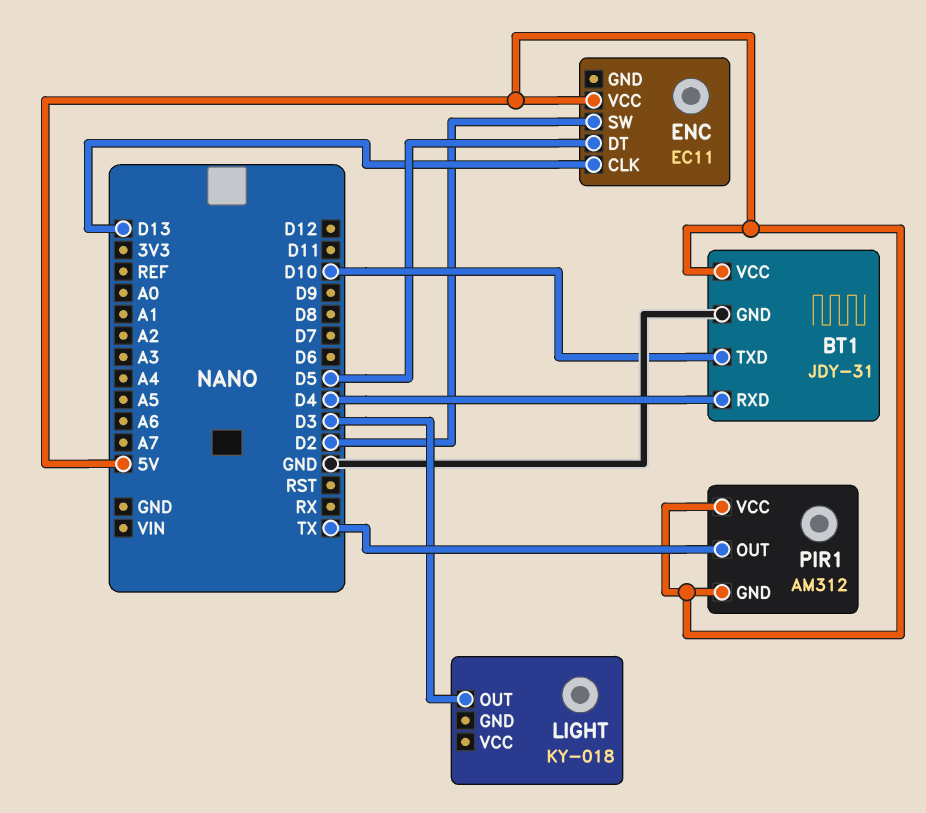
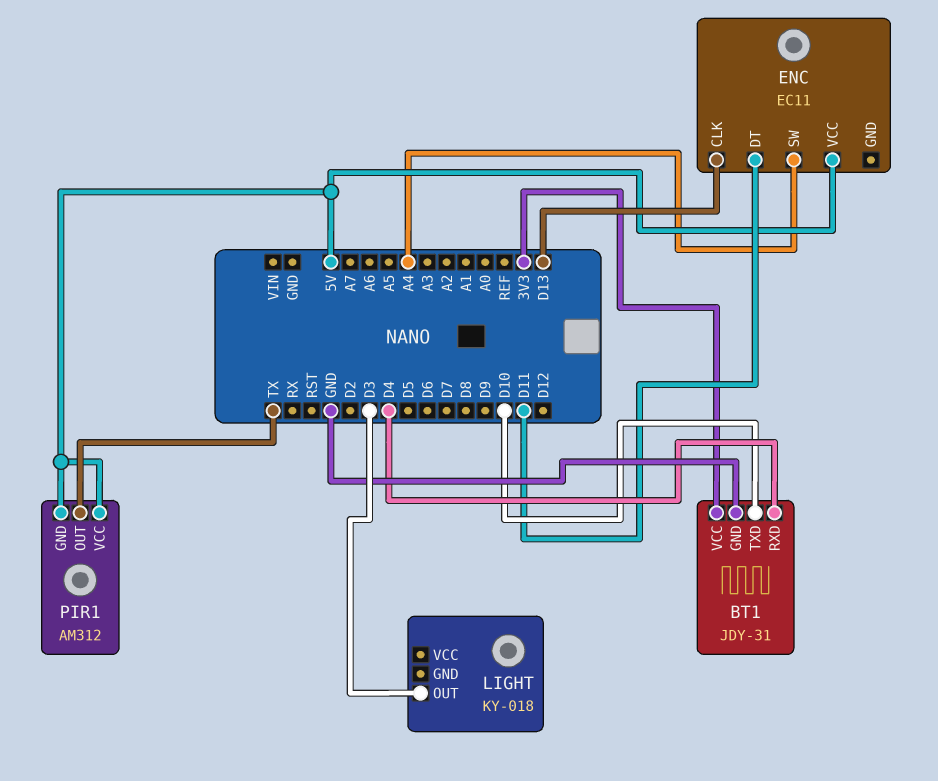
BT1 pin VCC: 5V -> 3V3
ENC pin DT: D5 -> D11
ENC pin SW: D2 -> A4

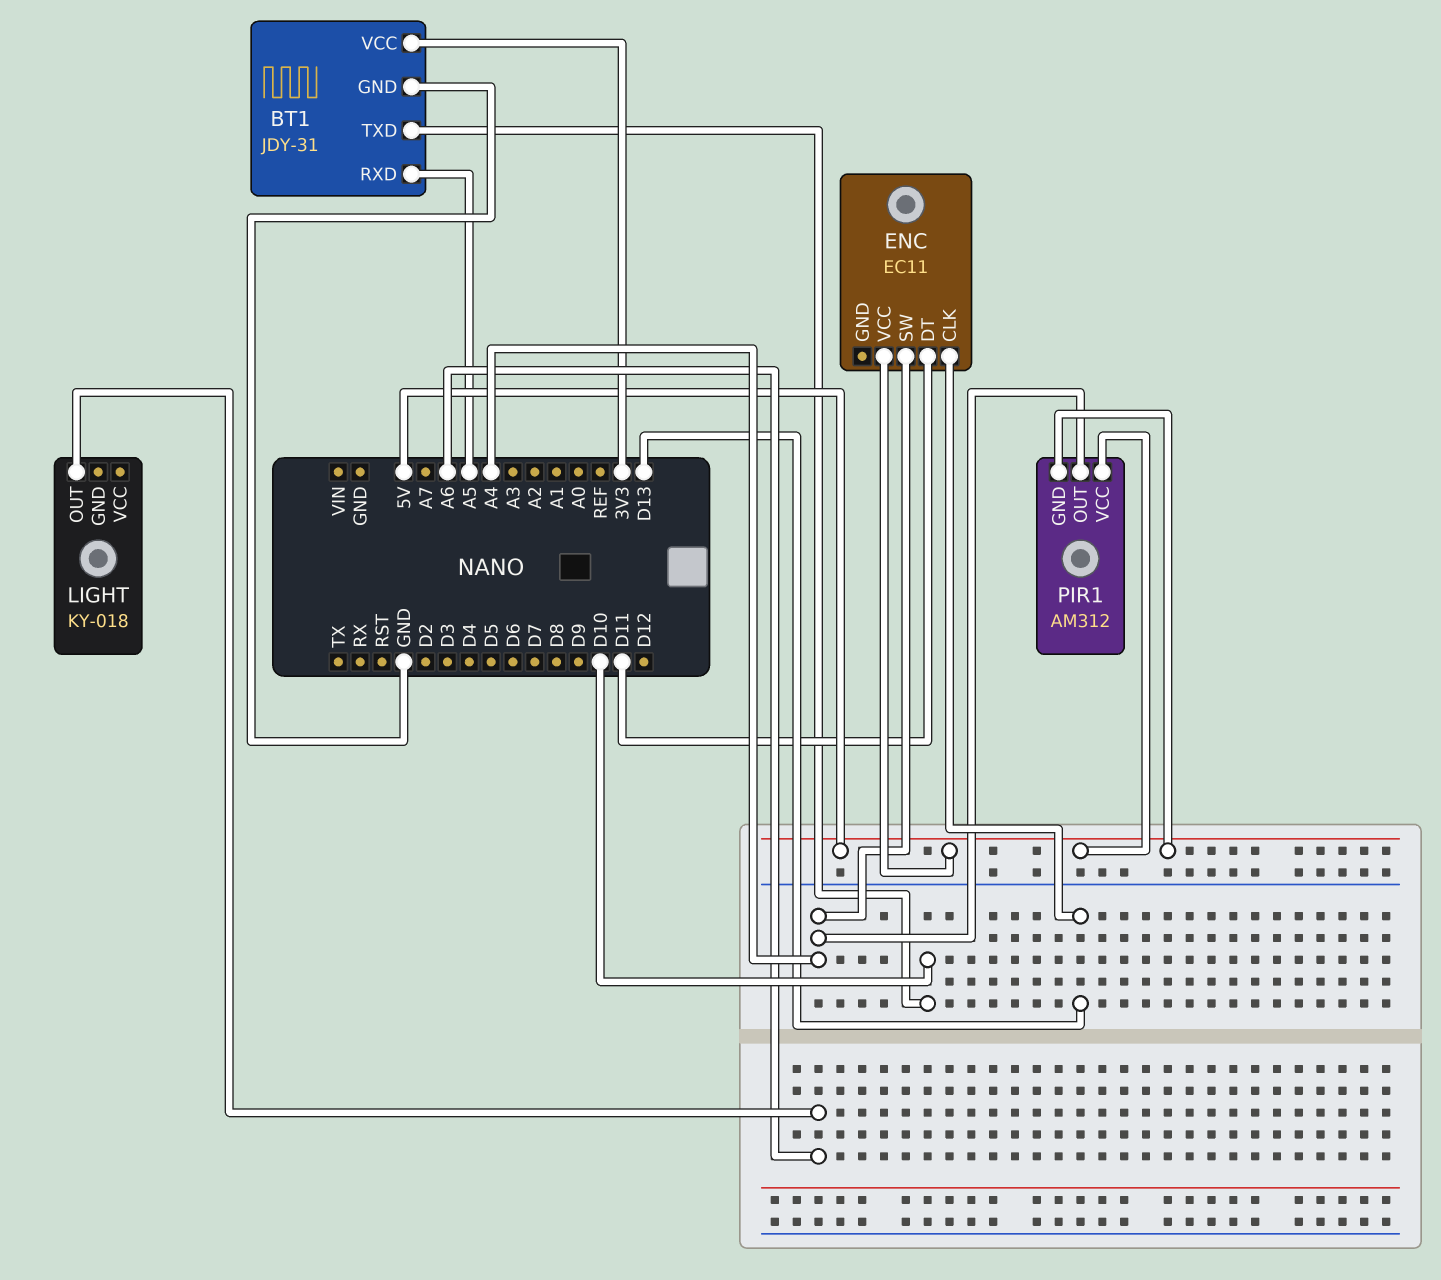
BT1 pin RXD: D4 -> A5
LIGHT pin OUT: D3 -> A6
PIR1 pin OUT: TX -> A4

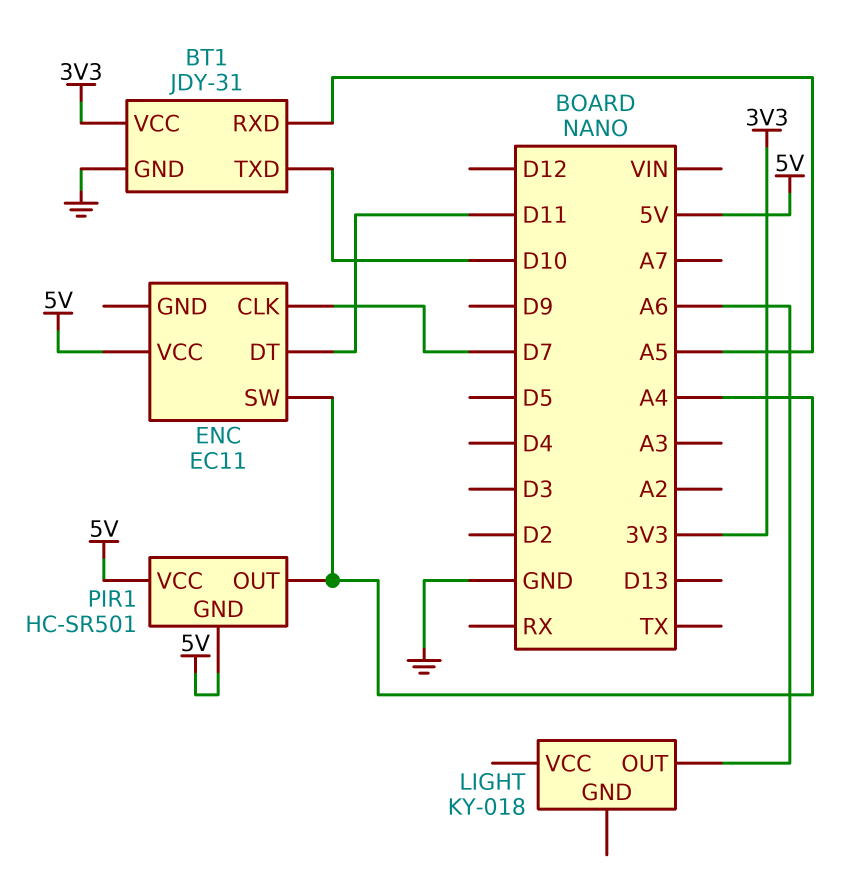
ENC pin CLK: D13 -> D7
PIR1: AM312 -> HC-SR501

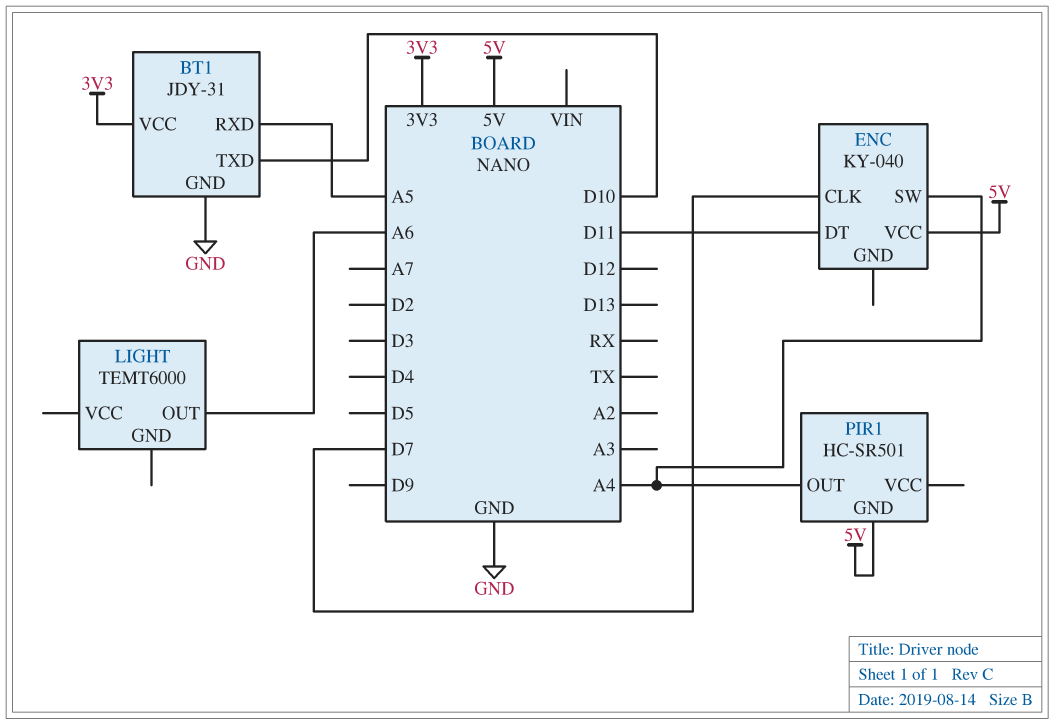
ENC: EC11 -> KY-040
LIGHT: KY-018 -> TEMT6000
PIR1 pin VCC: 5V -> none

